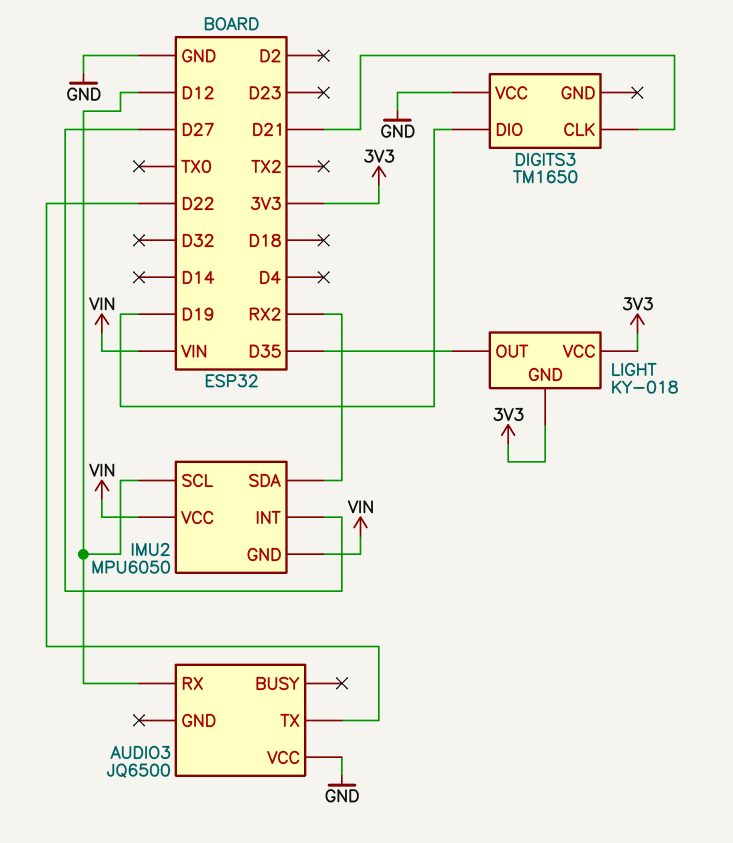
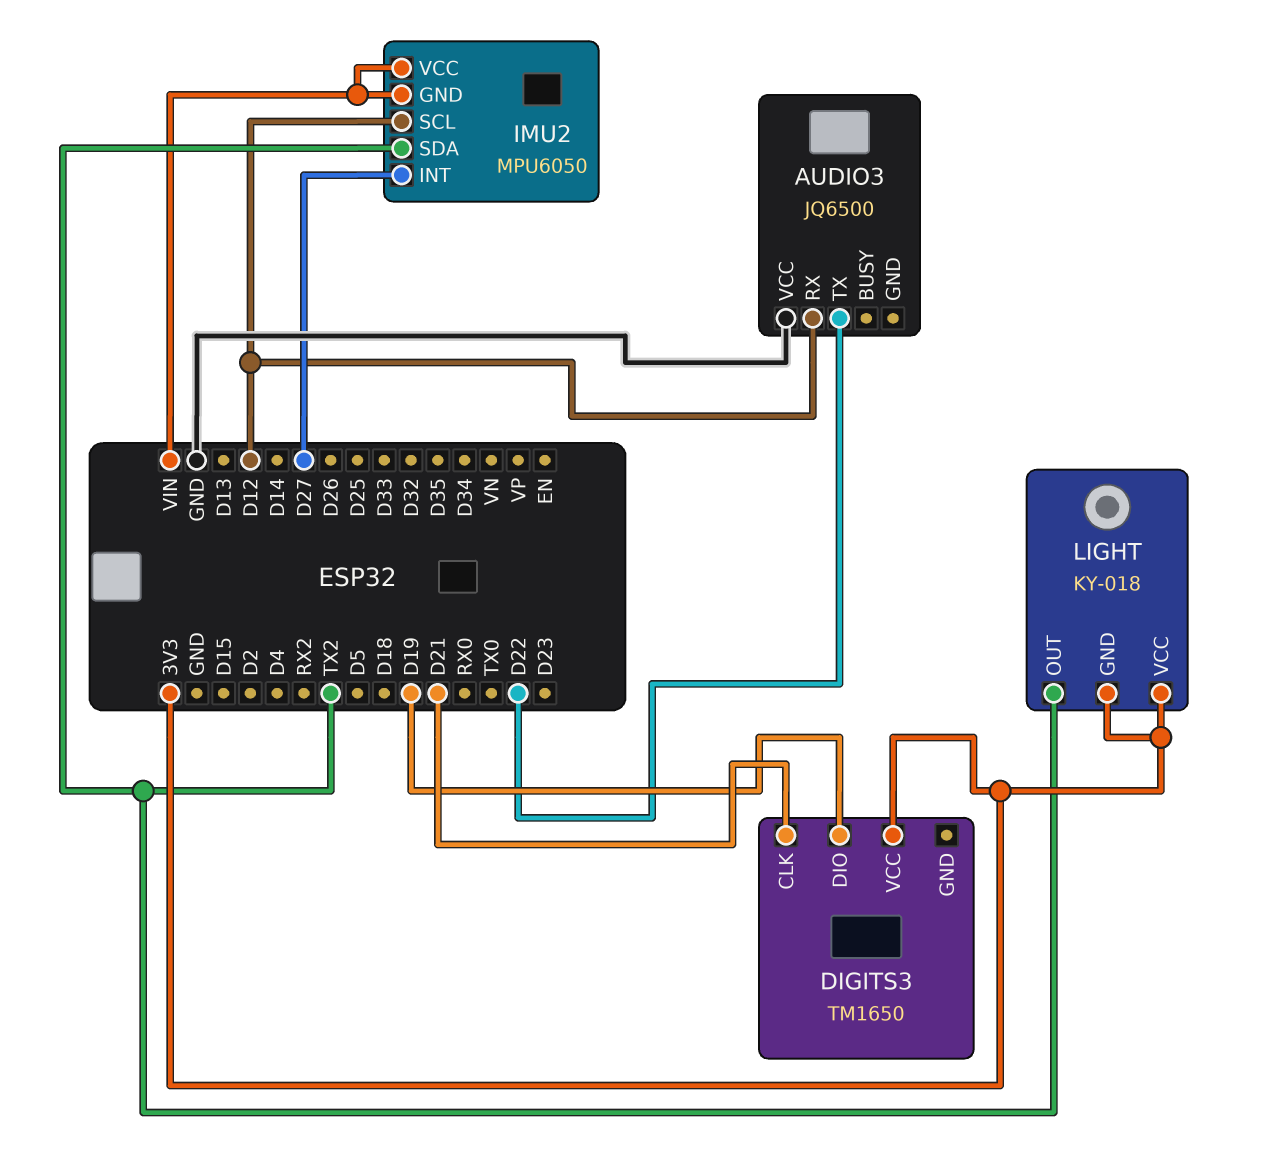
DIGITS3 pin VCC: GND -> 3V3
IMU2 pin SDA: RX2 -> TX2
LIGHT pin OUT: D35 -> TX2

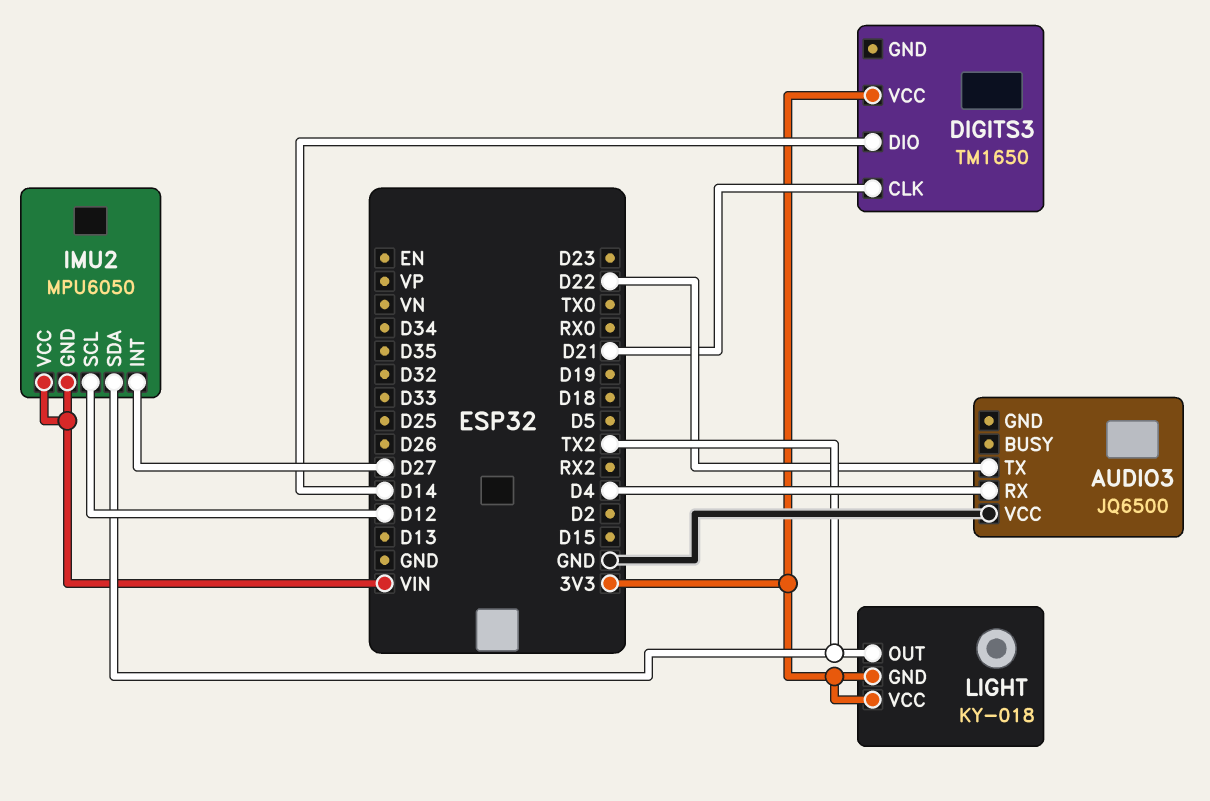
AUDIO3 pin RX: D12 -> D4
DIGITS3 pin DIO: D19 -> D14

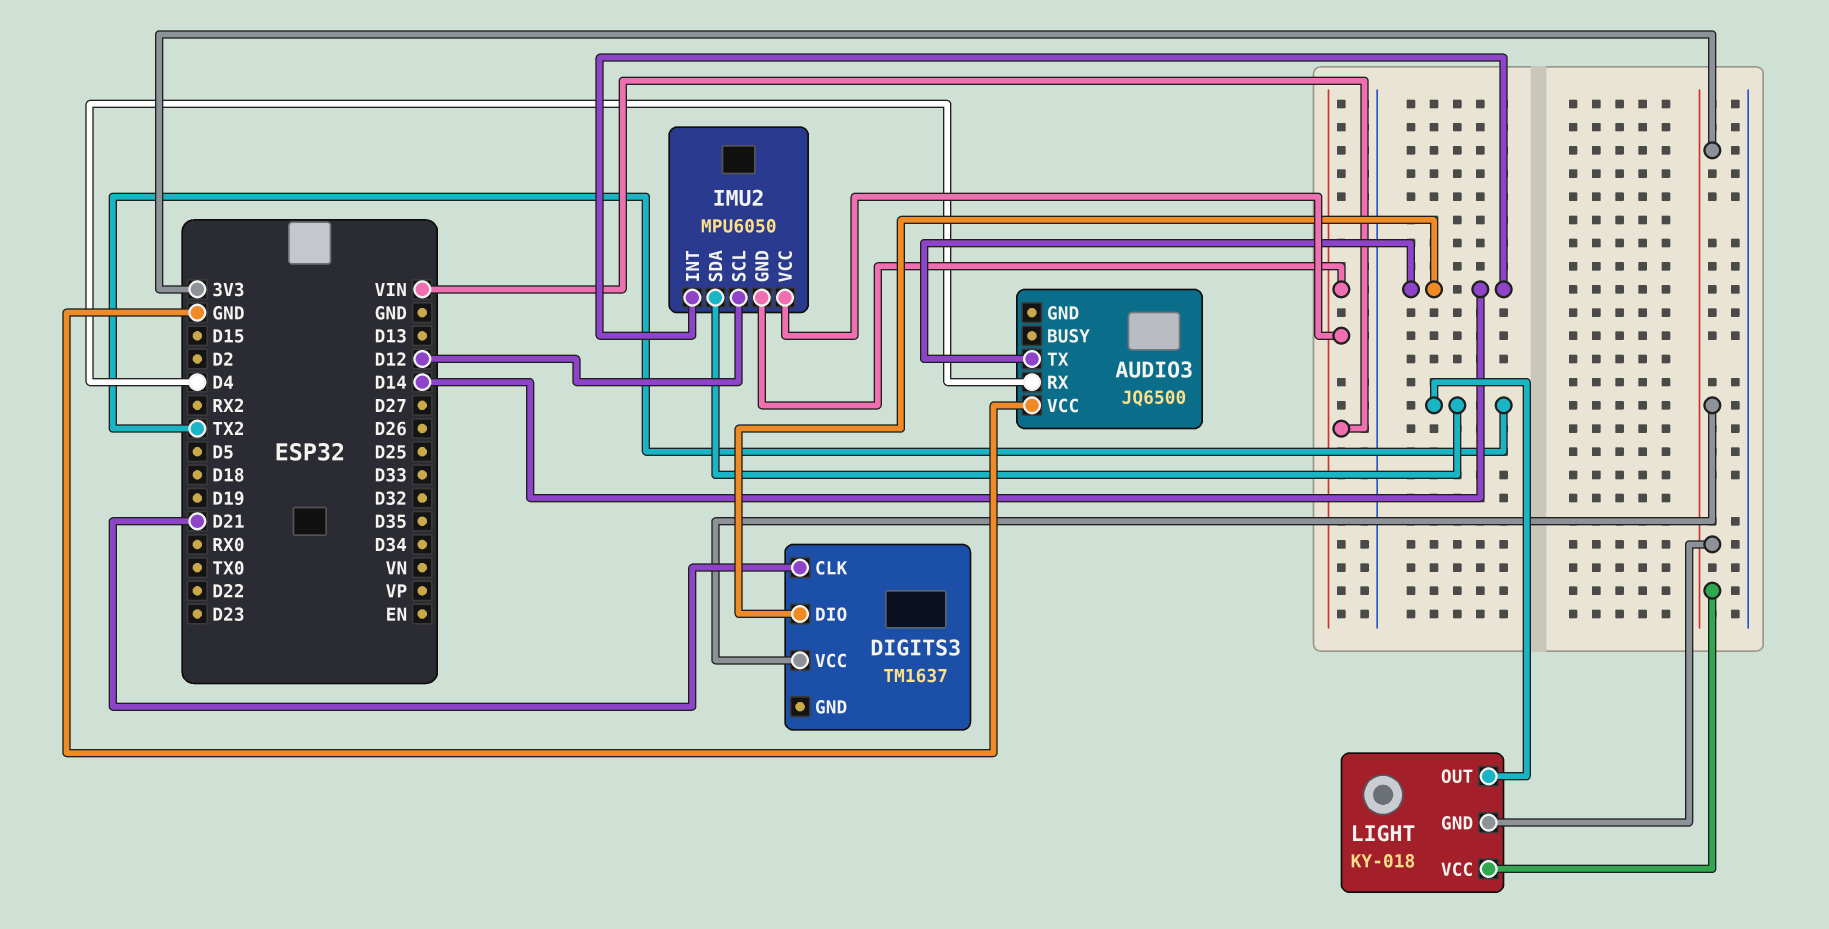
AUDIO3 pin TX: D22 -> D14
DIGITS3: TM1650 -> TM1637
IMU2 pin INT: D27 -> D14

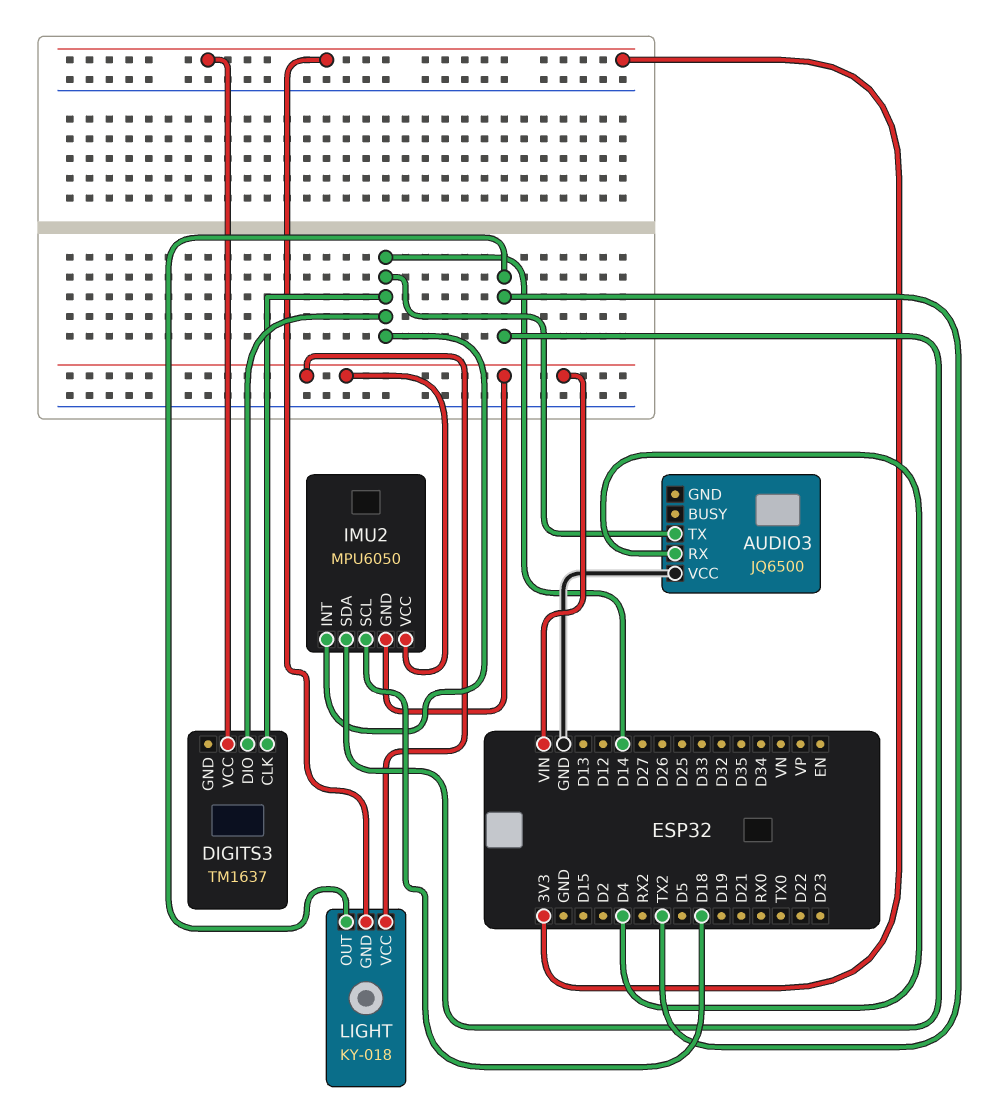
DIGITS3 pin CLK: D21 -> D14
IMU2 pin SCL: D12 -> D18
LIGHT pin VCC: 3V3 -> VIN

